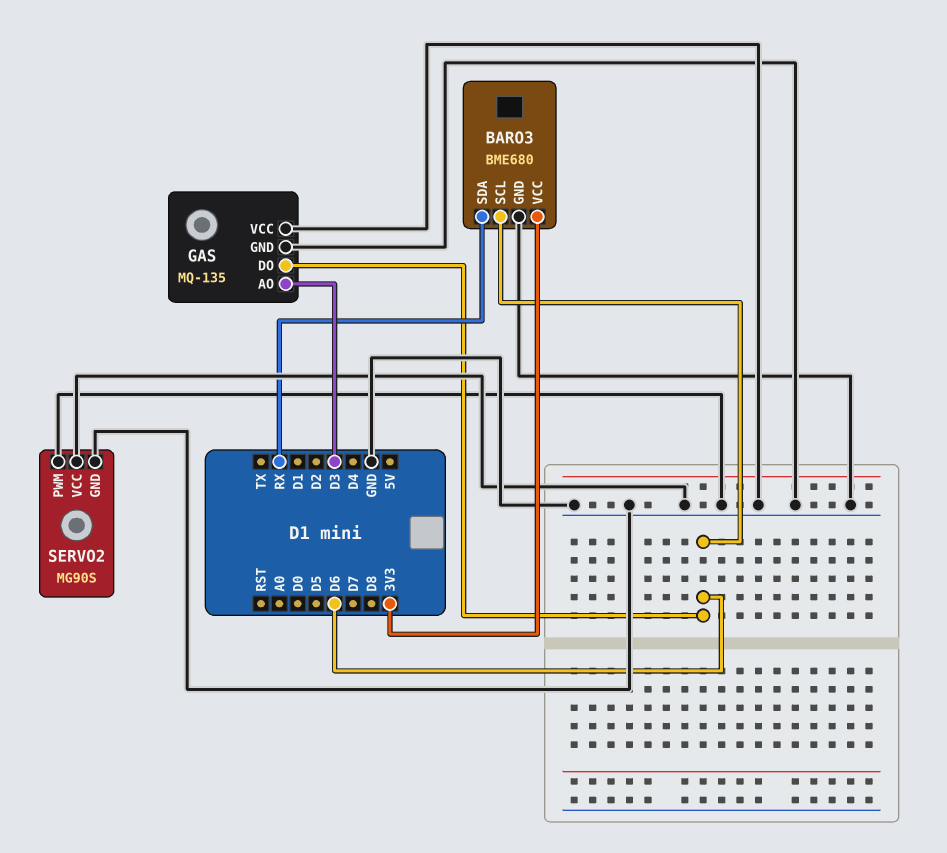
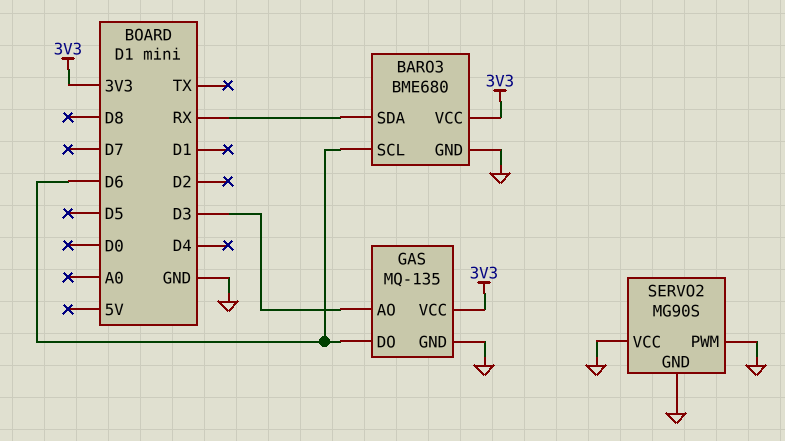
GAS pin VCC: GND -> 3V3

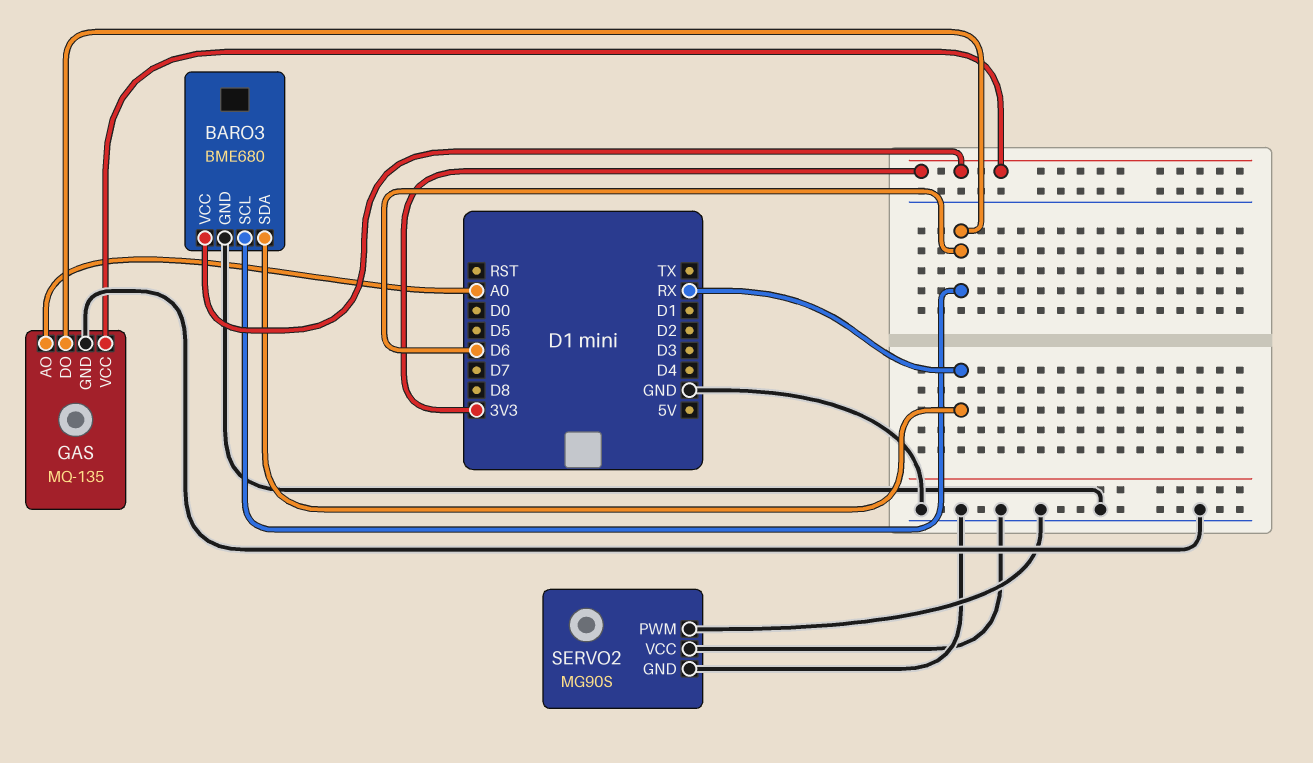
GAS pin AO: D3 -> A0

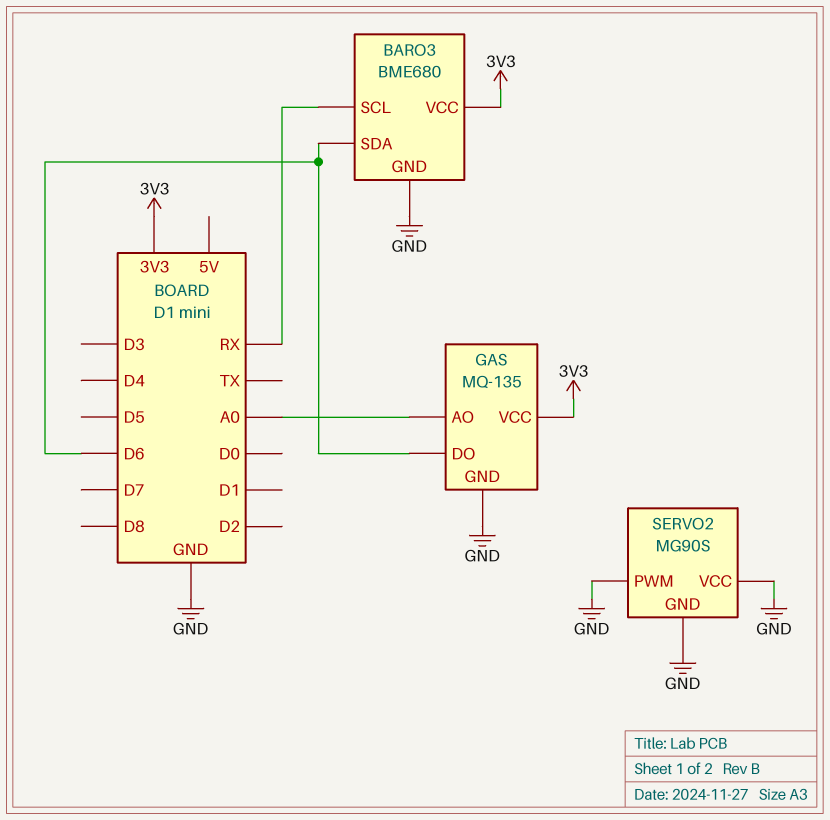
BARO3 pin SCL: D6 -> RX
BARO3 pin SDA: RX -> D6

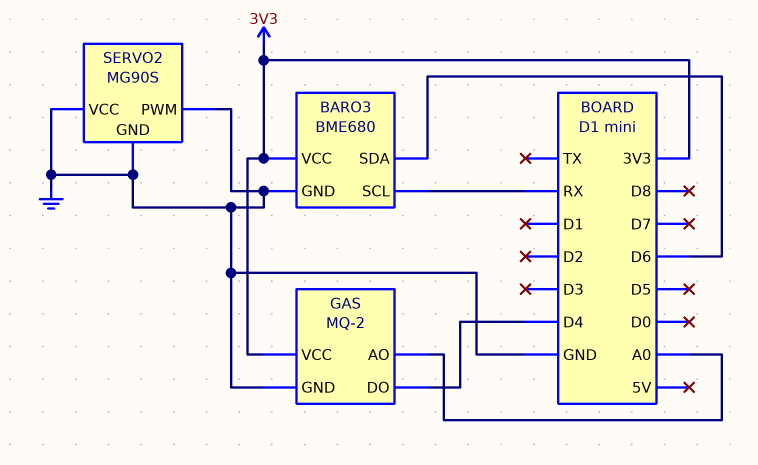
GAS: MQ-135 -> MQ-2
GAS pin DO: D6 -> D4

